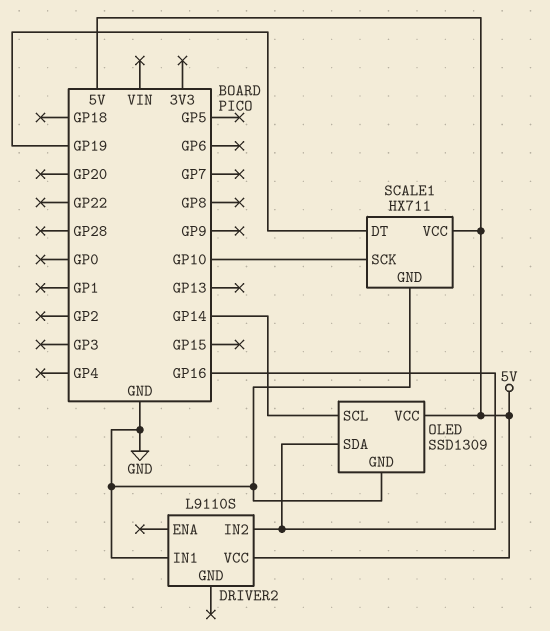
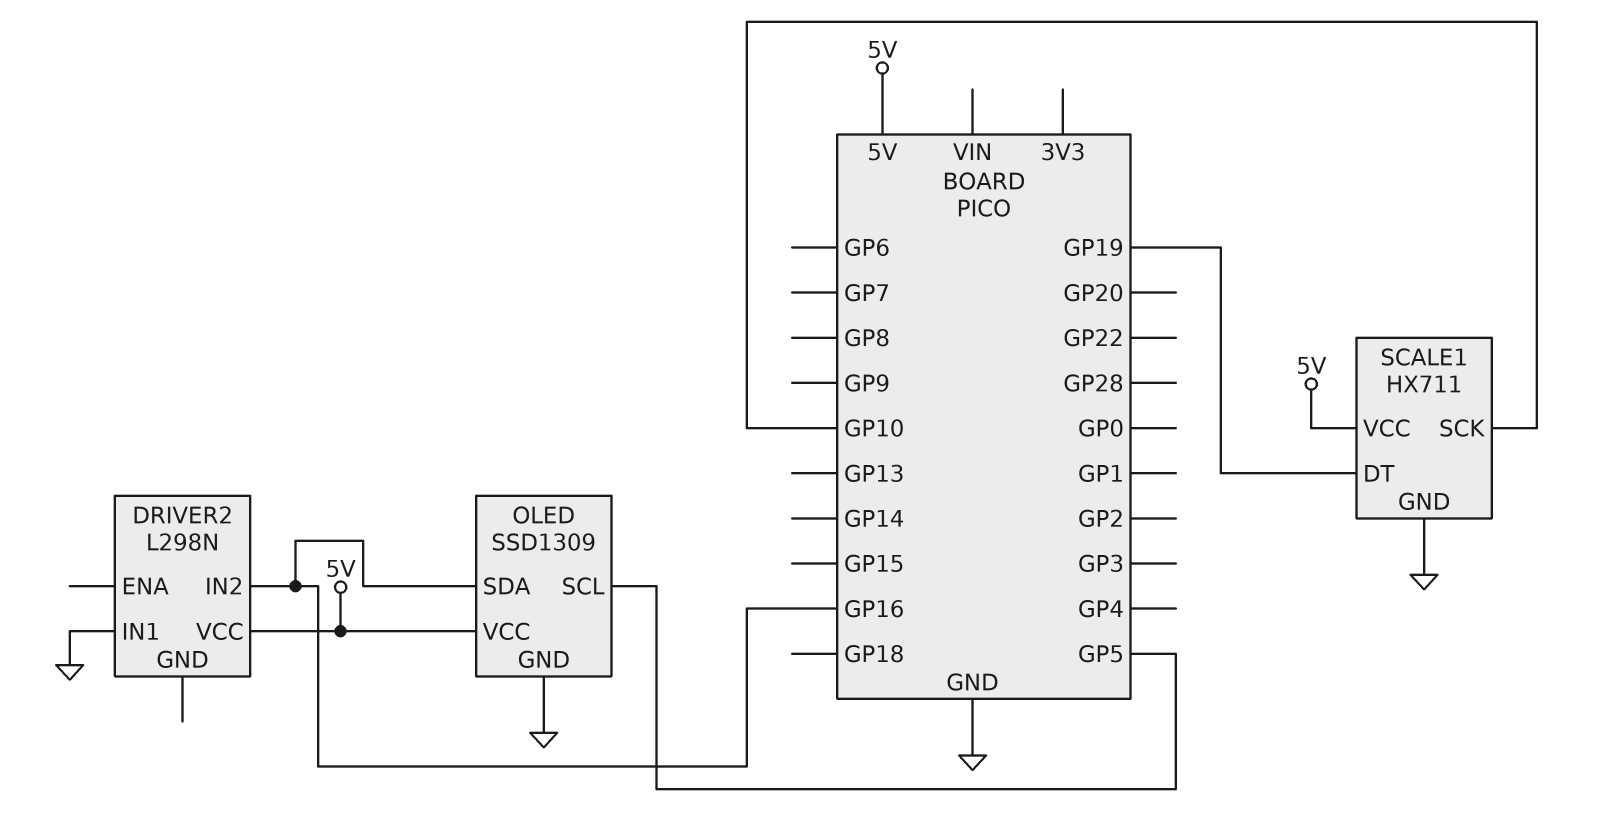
DRIVER2: L9110S -> L298N
OLED pin SCL: GP14 -> GP5

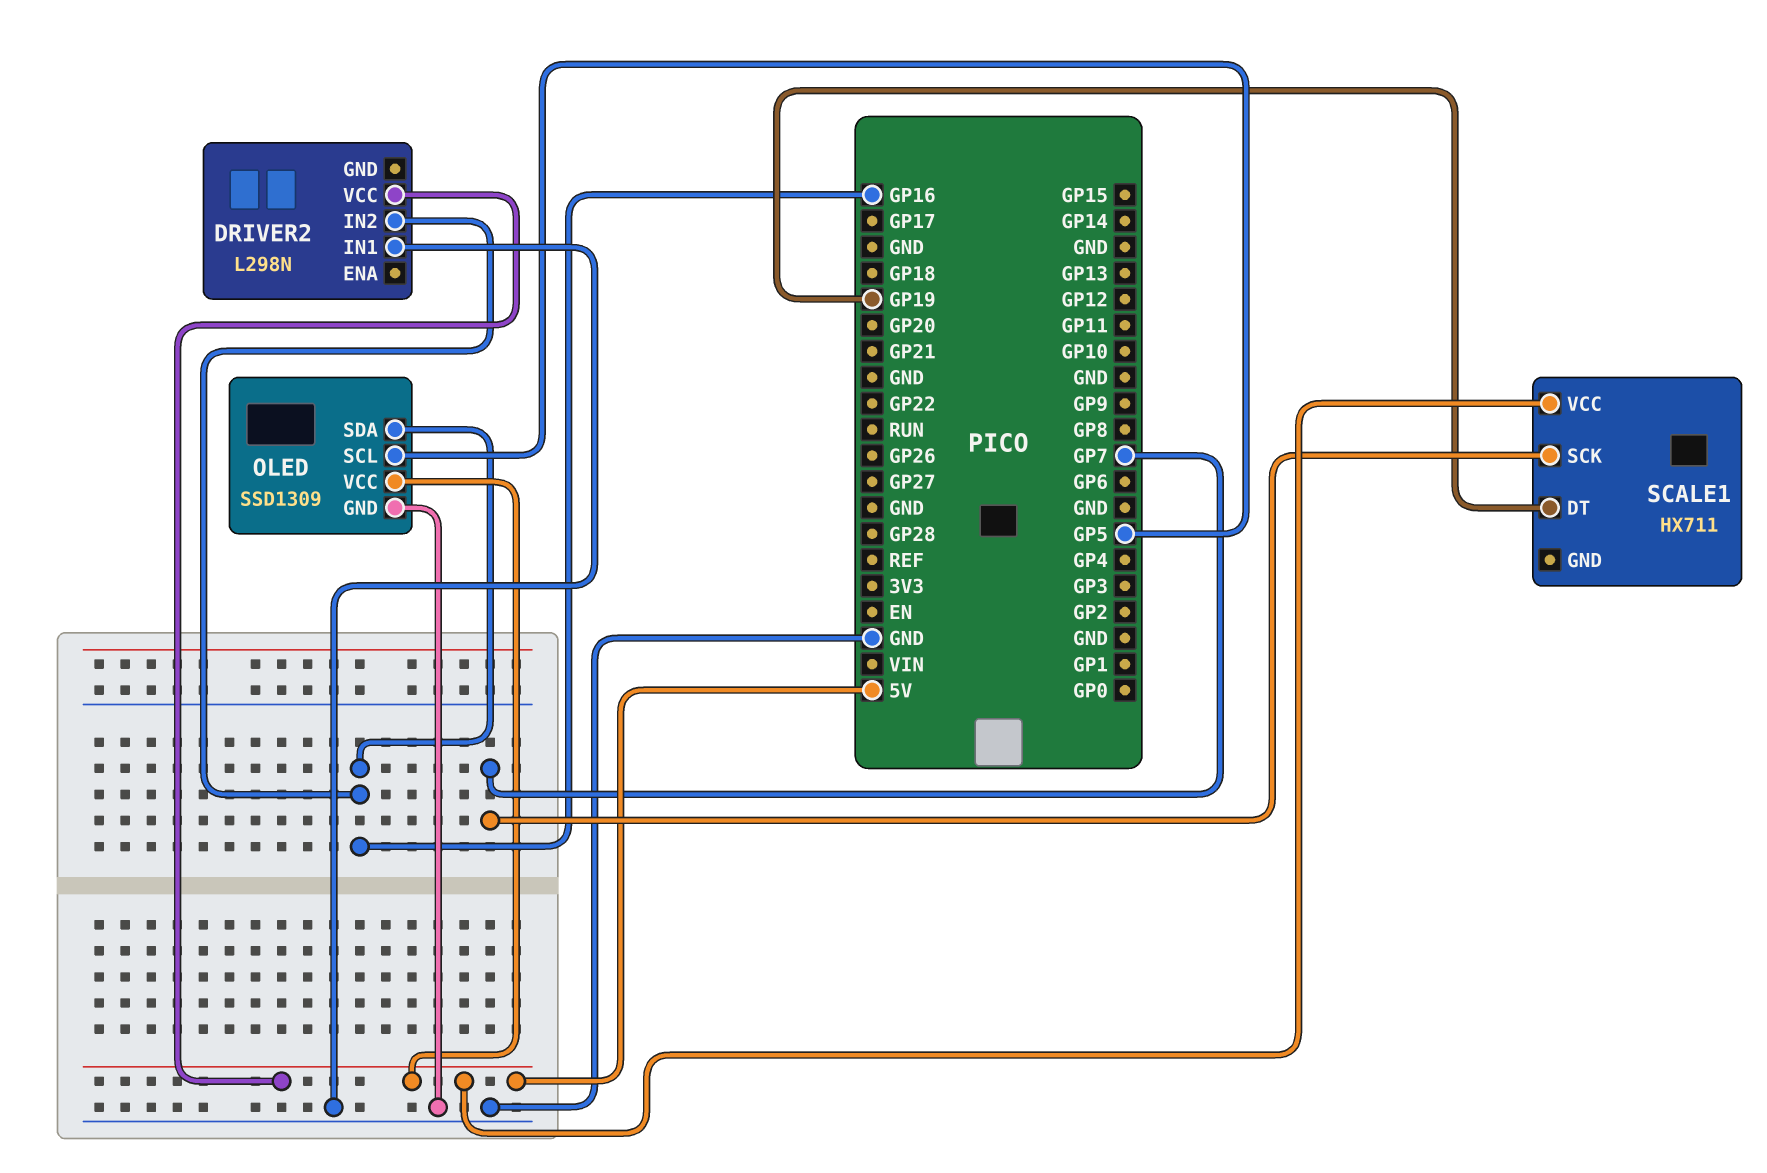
SCALE1 pin GND: GND -> none
SCALE1 pin SCK: GP10 -> GP7

